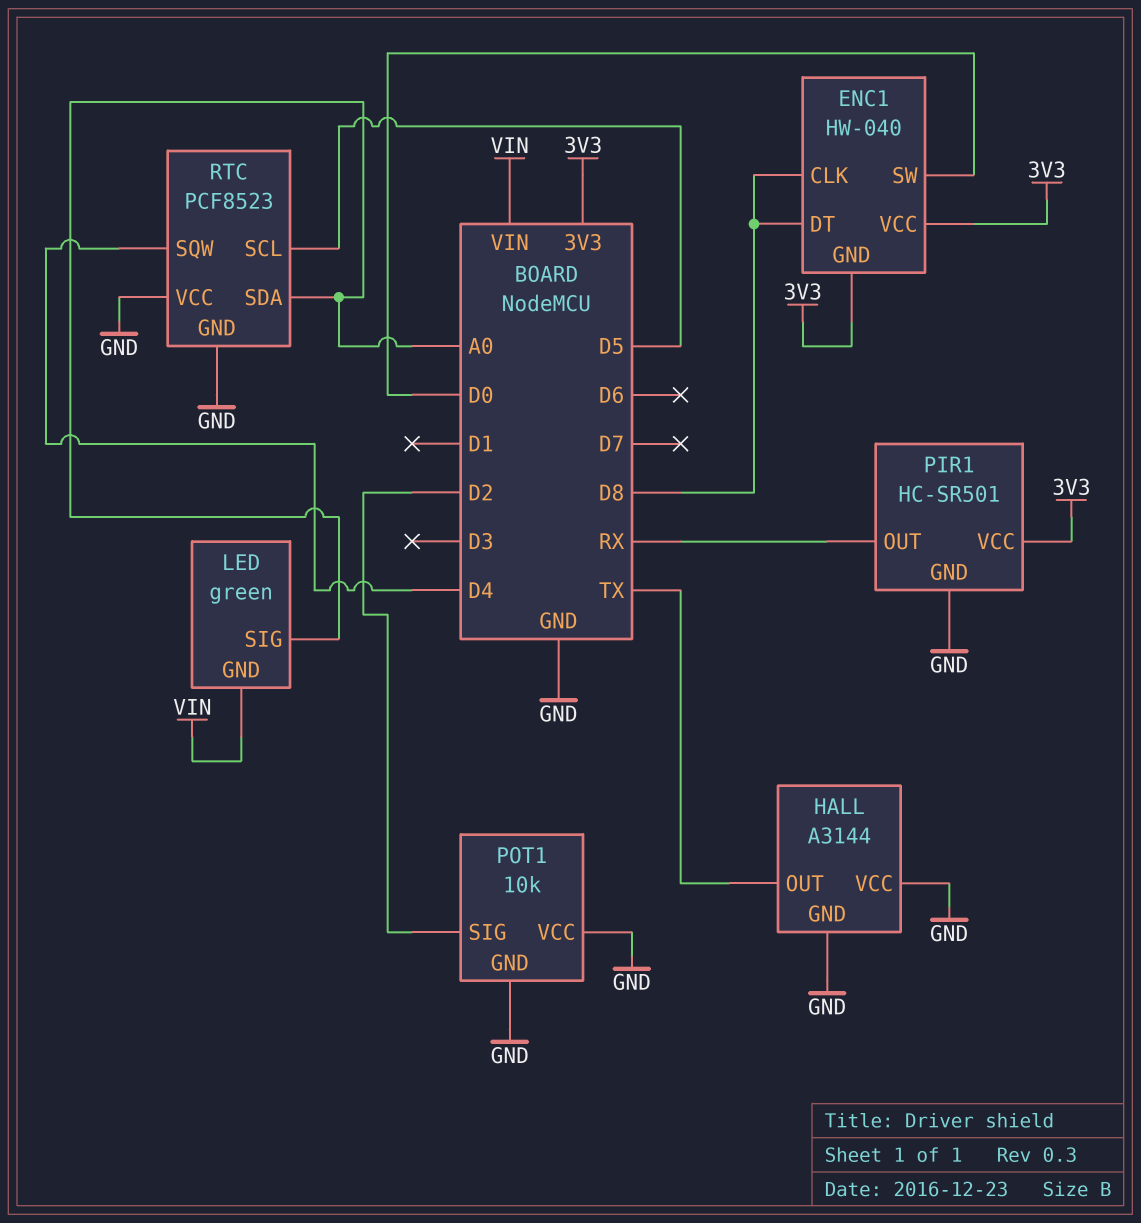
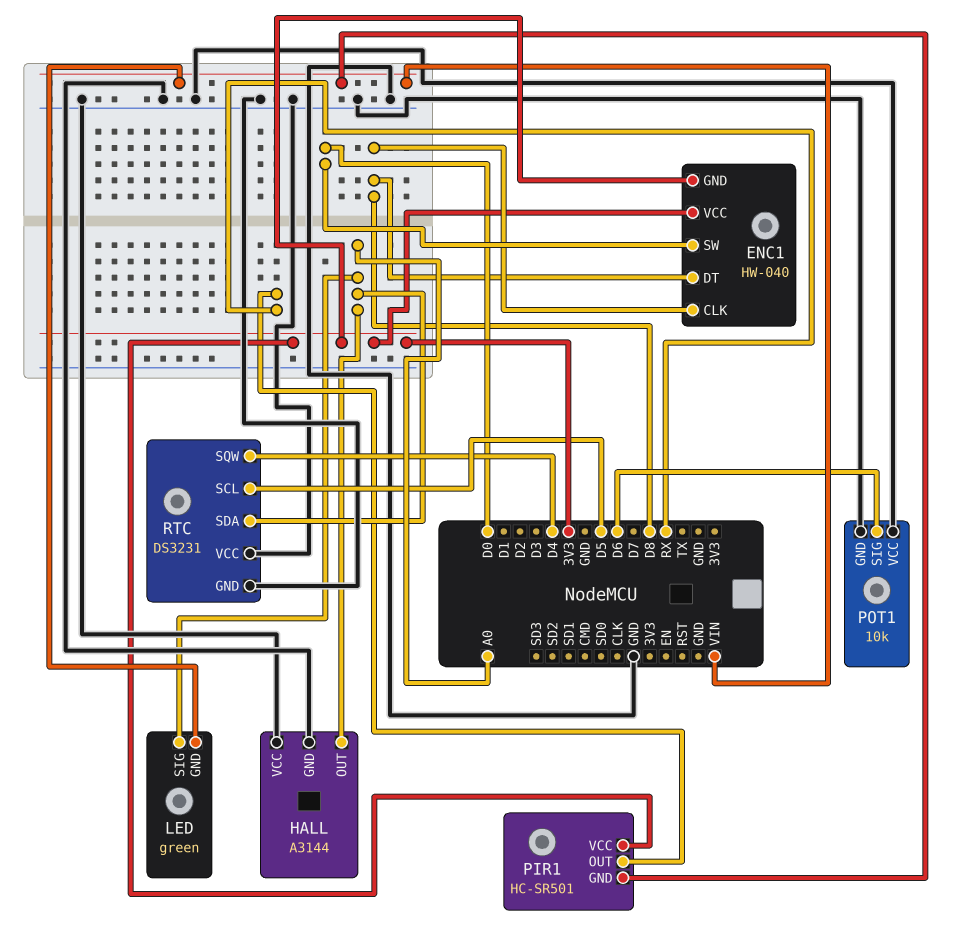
HALL pin OUT: TX -> A0
PIR1 pin GND: GND -> VIN
POT1 pin SIG: D2 -> D6
RTC: PCF8523 -> DS3231

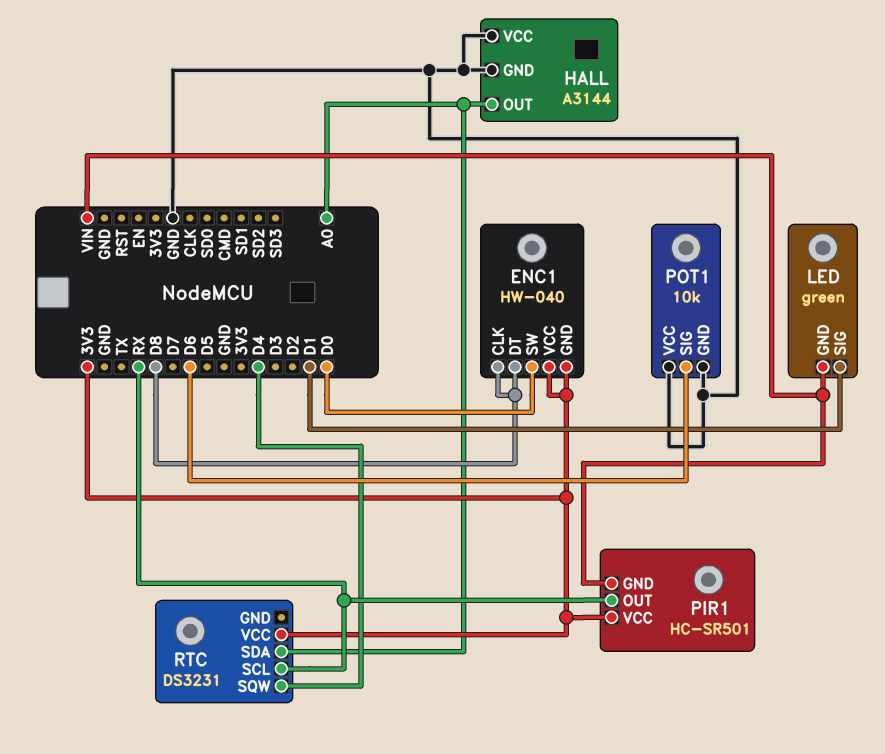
LED pin SIG: A0 -> D1
RTC pin GND: GND -> none
RTC pin SCL: D5 -> RX
RTC pin VCC: GND -> 3V3

